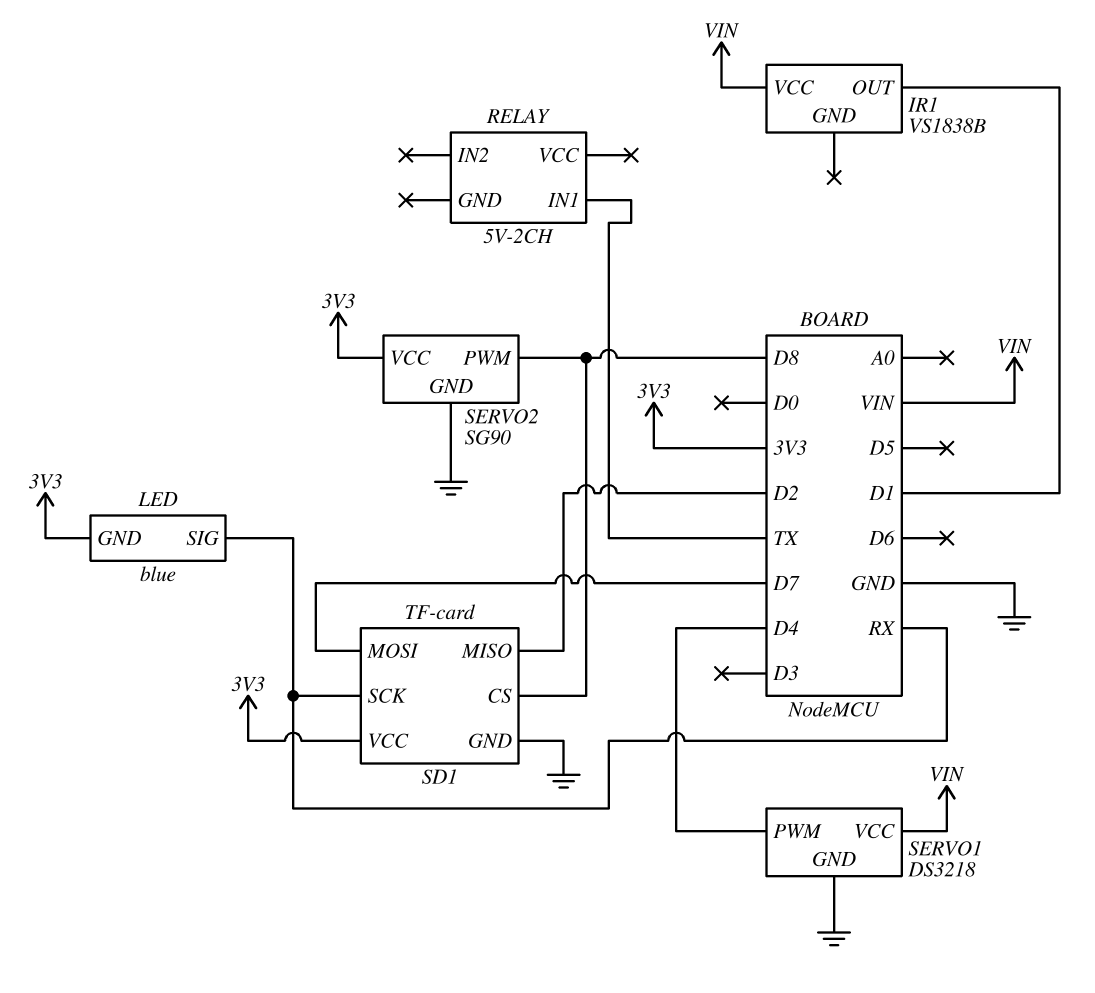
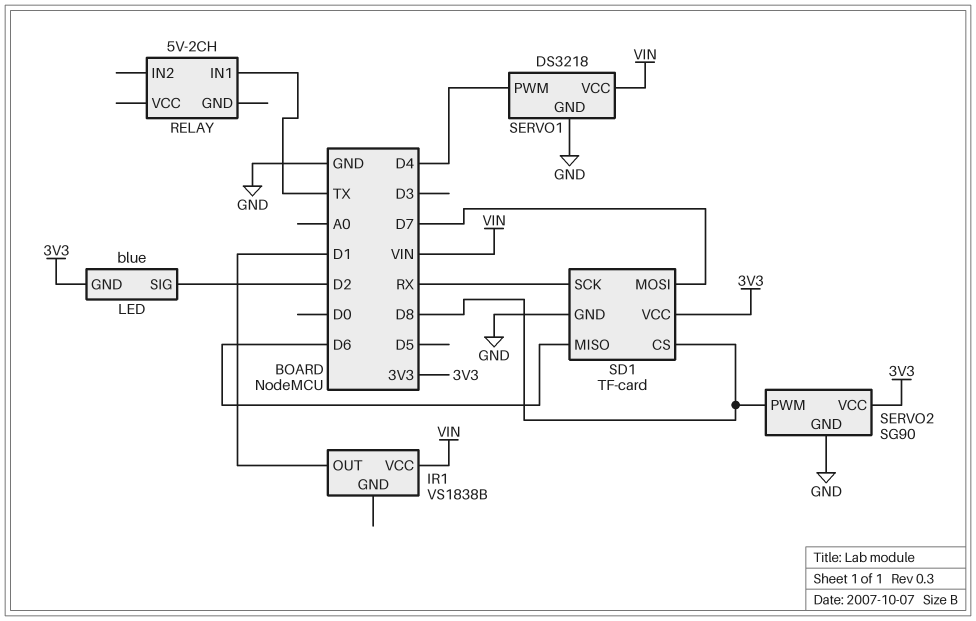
LED pin SIG: RX -> D2
SD1 pin MISO: D2 -> D6

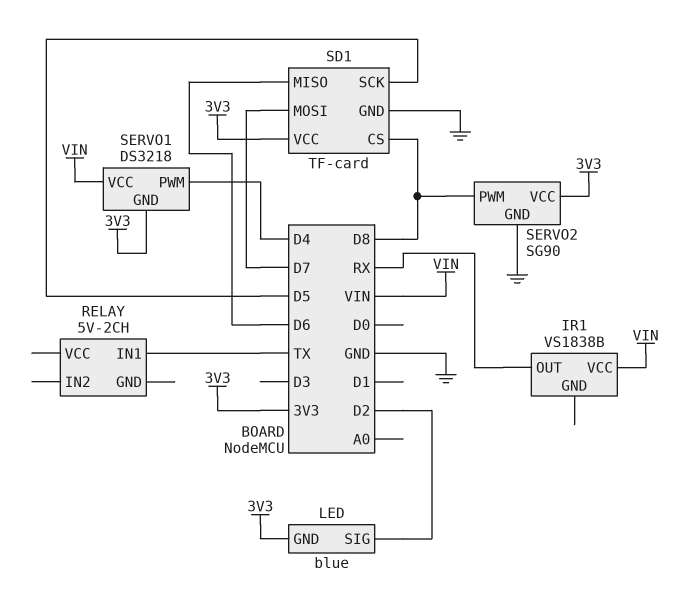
IR1 pin OUT: D1 -> RX
SD1 pin SCK: RX -> D5
SERVO1 pin GND: GND -> 3V3

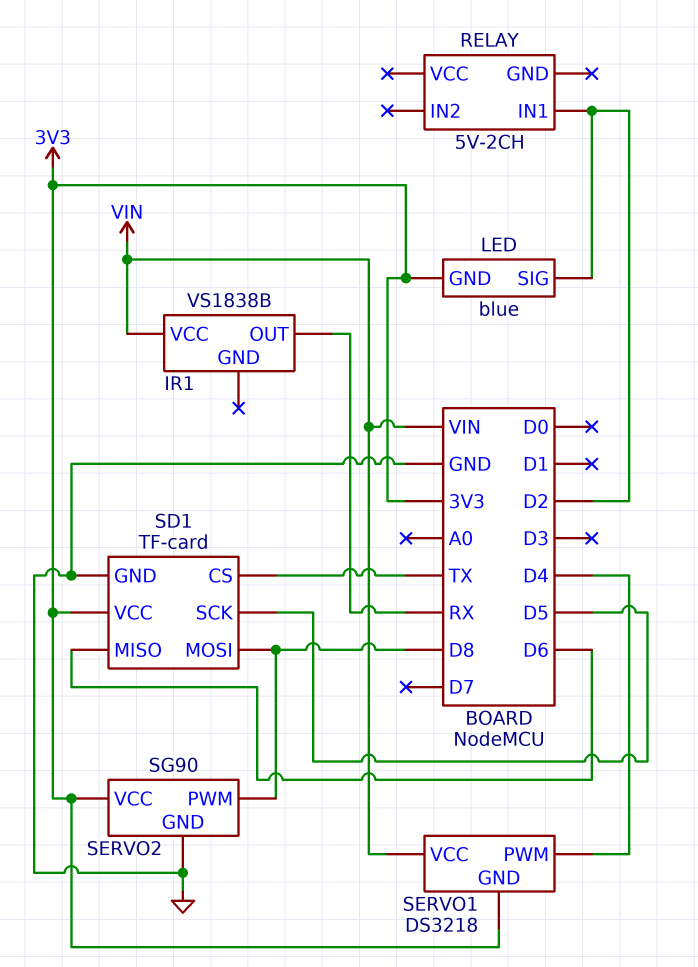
RELAY pin IN1: TX -> D2
SD1 pin CS: D8 -> TX
SD1 pin MOSI: D7 -> D8

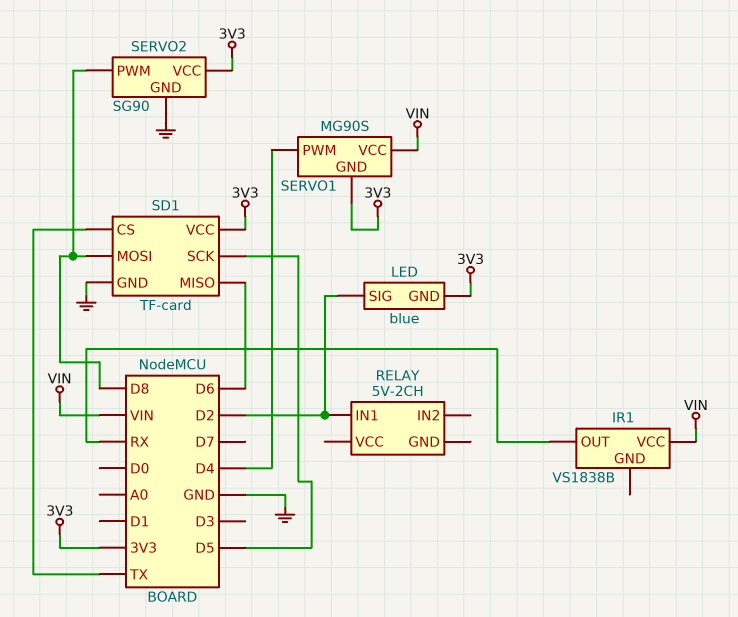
SERVO1: DS3218 -> MG90S

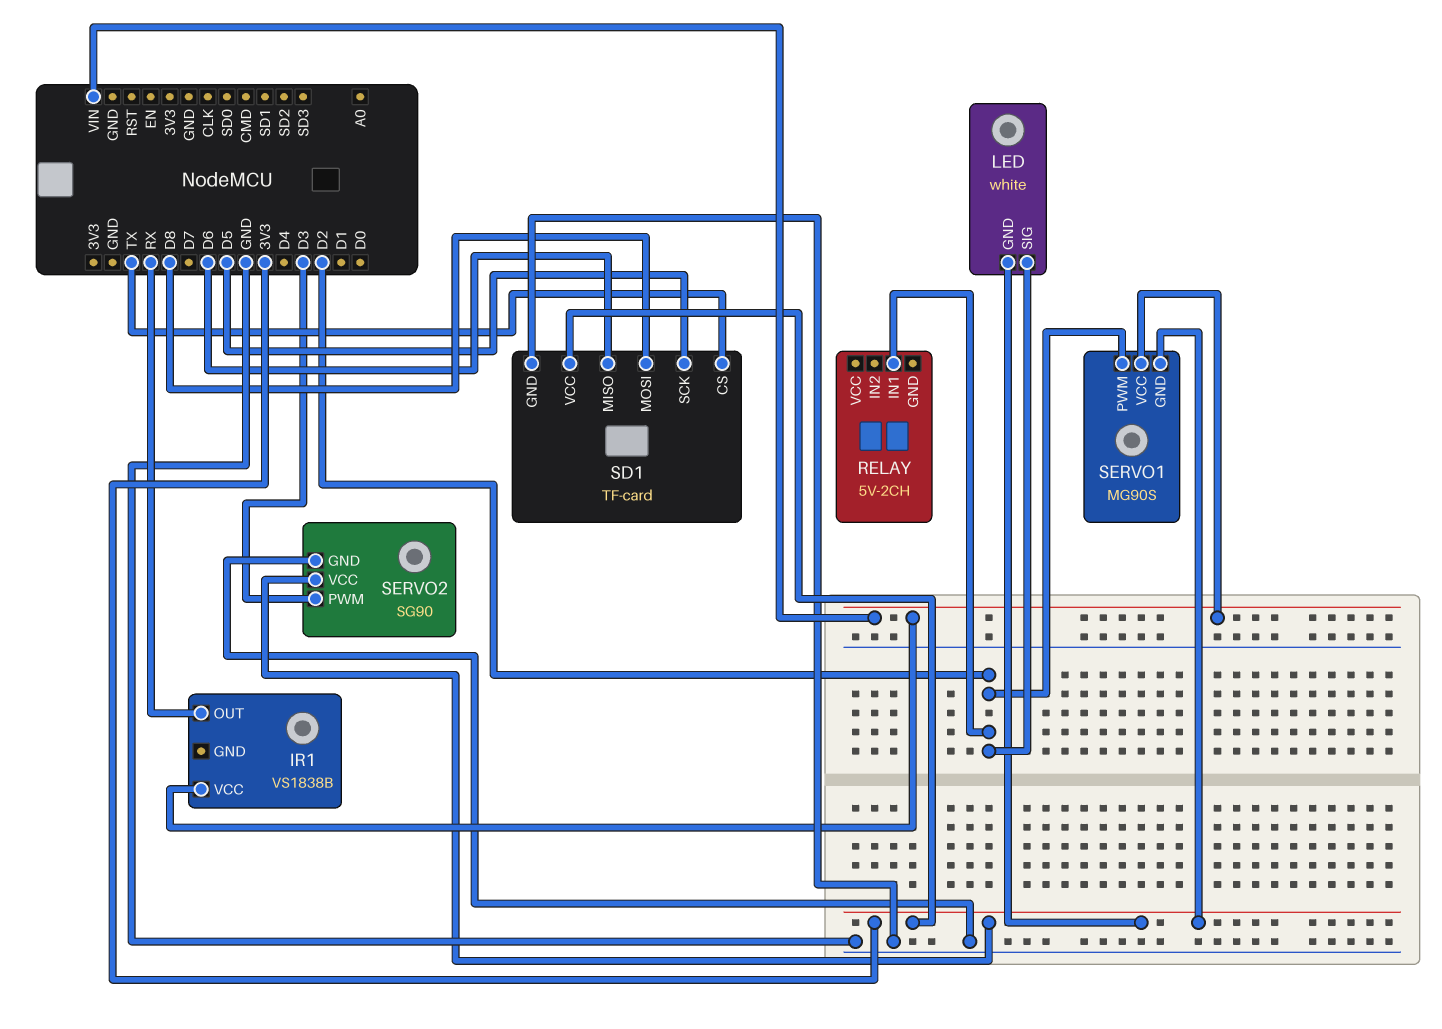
LED: blue -> white
SERVO1 pin PWM: D4 -> D2
SERVO2 pin PWM: D8 -> D3

